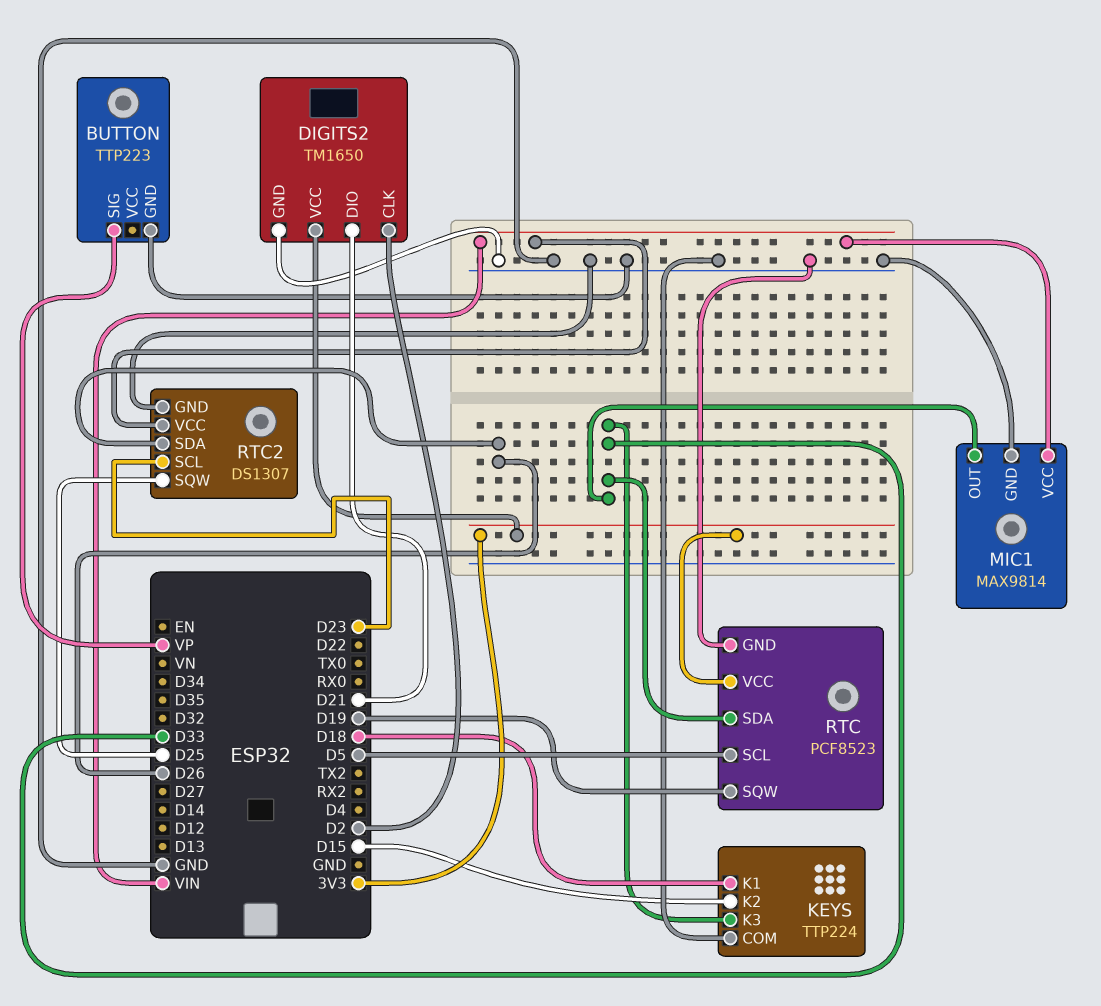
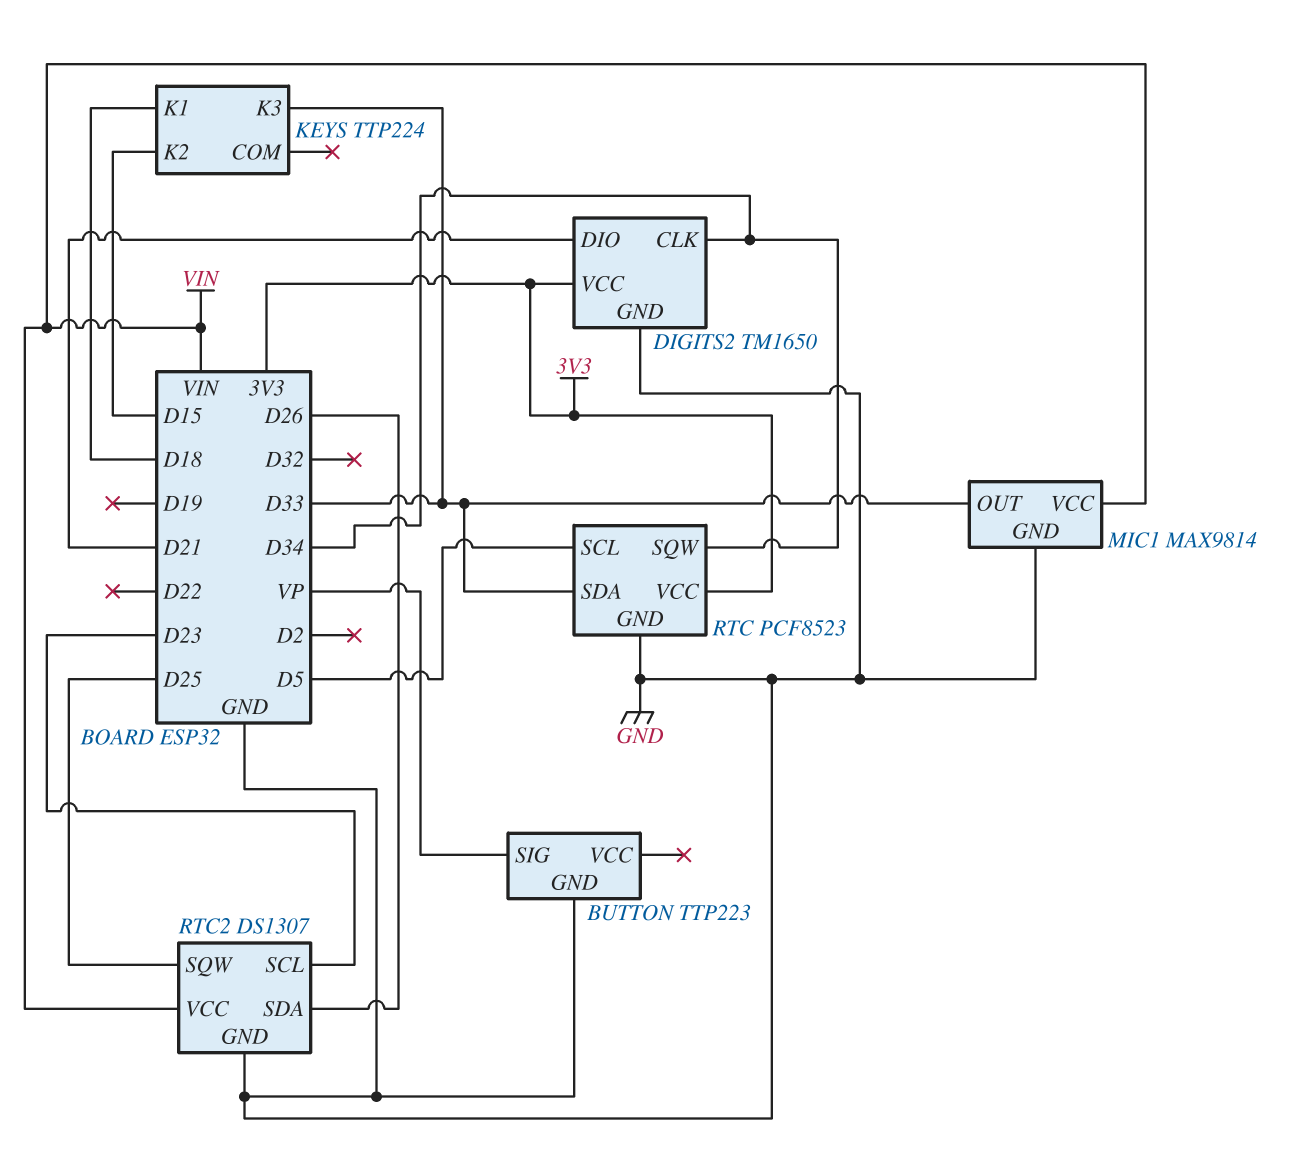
DIGITS2 pin CLK: D2 -> D34
KEYS pin COM: GND -> none
RTC pin SQW: D19 -> D34

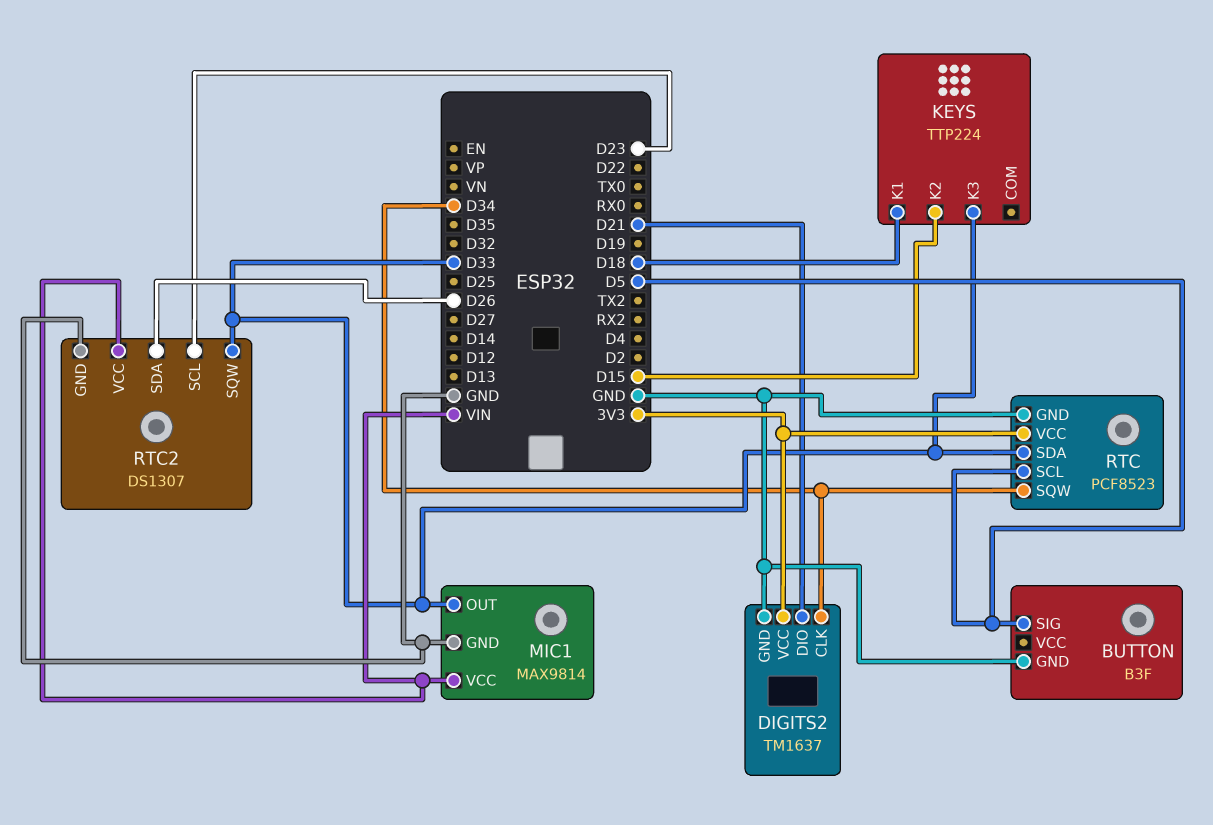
BUTTON: TTP223 -> B3F
BUTTON pin SIG: VP -> D5
DIGITS2: TM1650 -> TM1637
RTC2 pin SQW: D25 -> D33

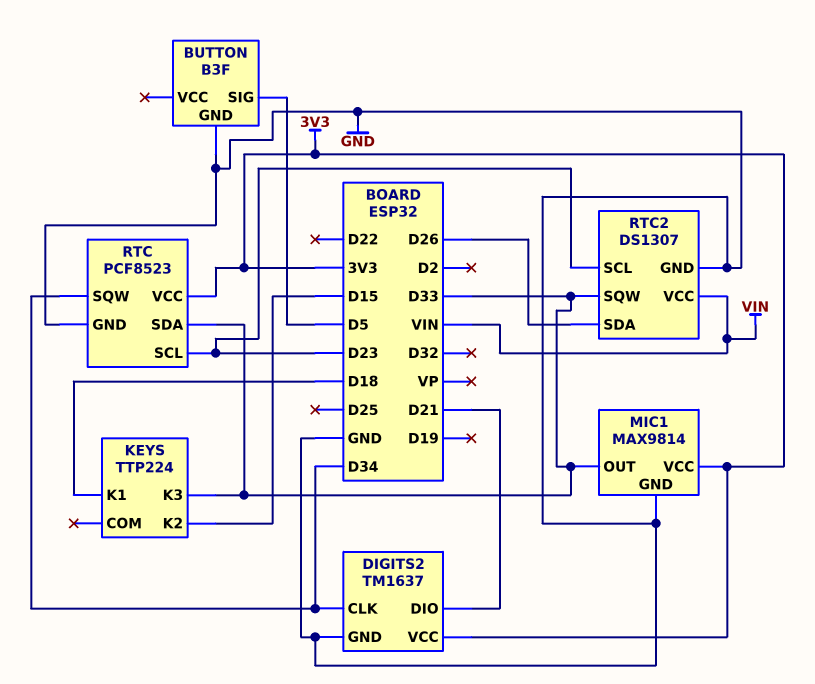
MIC1 pin VCC: VIN -> 3V3
RTC pin SCL: D5 -> D23

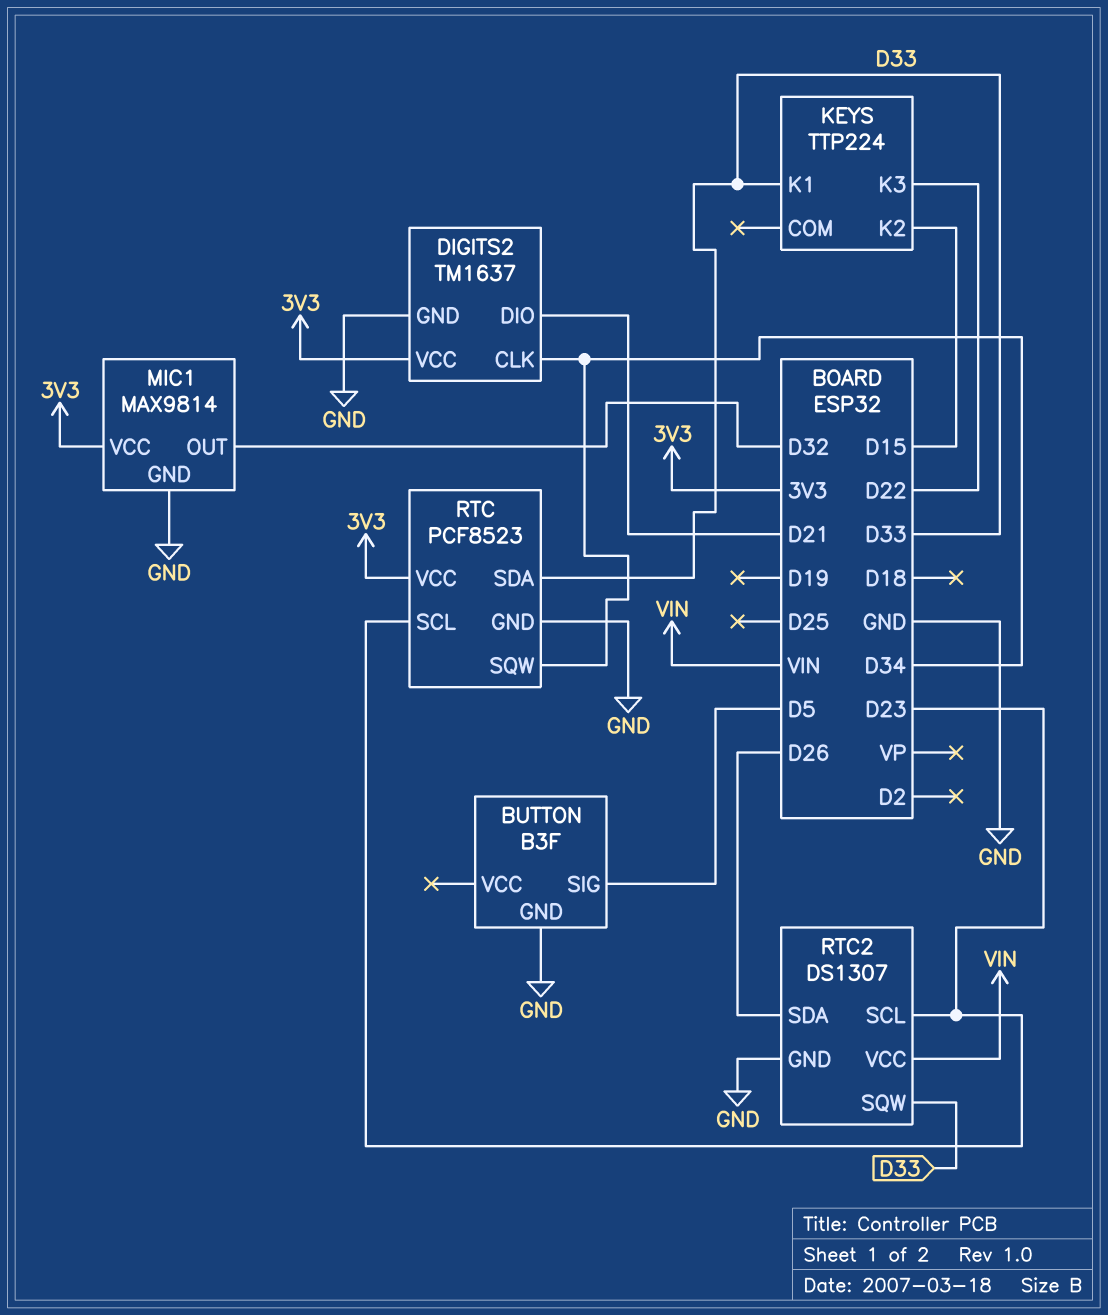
KEYS pin K1: D18 -> D33
KEYS pin K3: D33 -> D22
MIC1 pin OUT: D33 -> D32

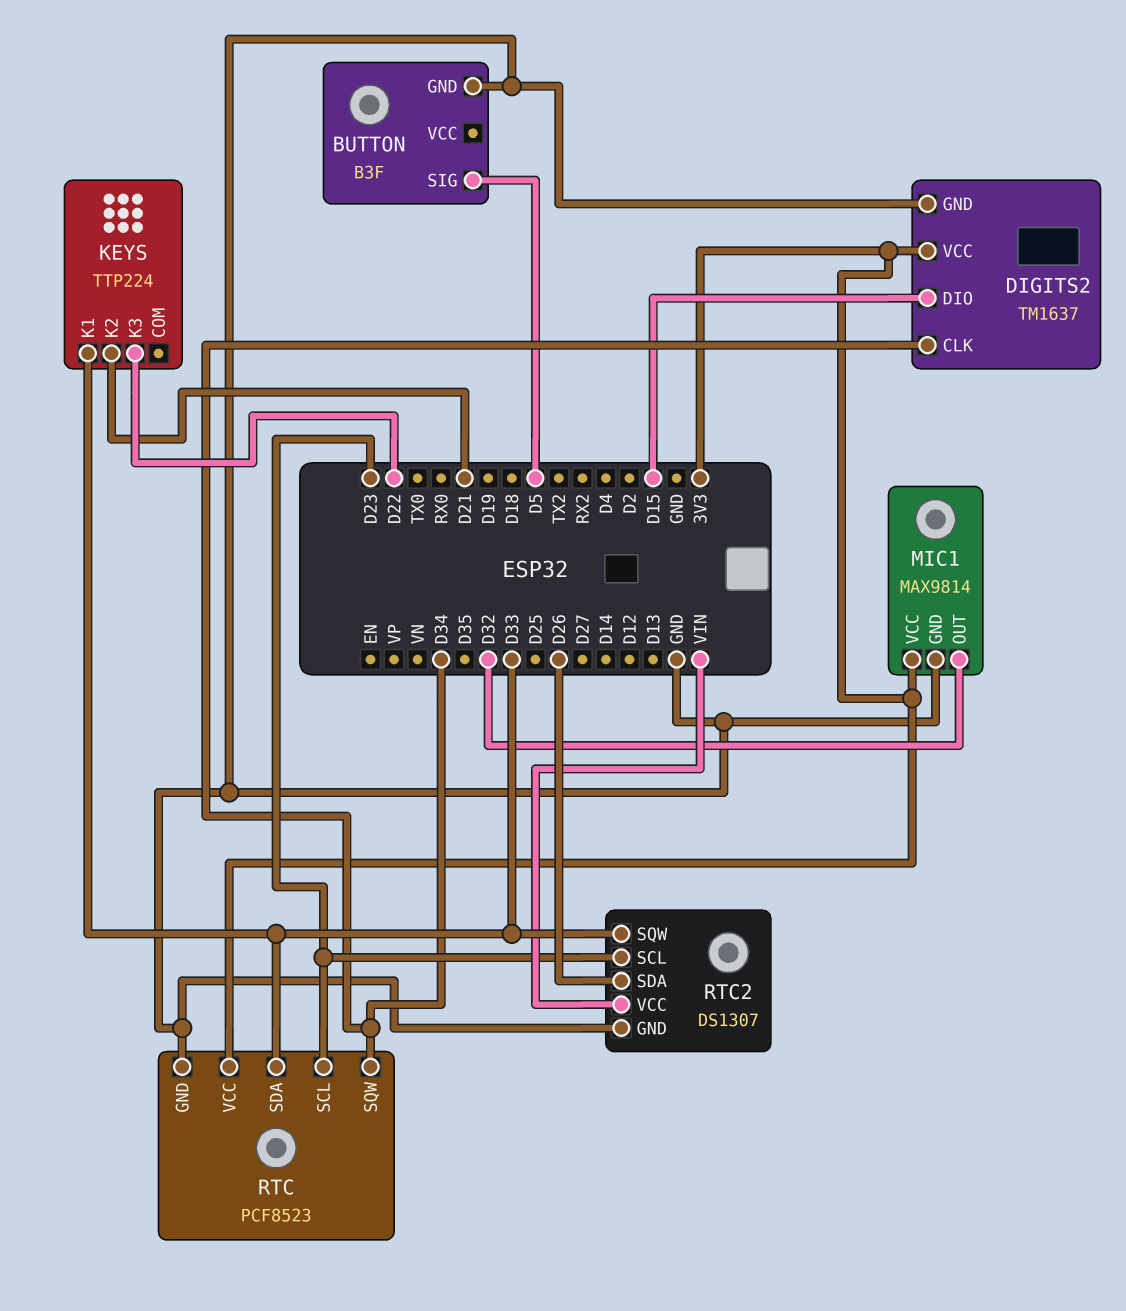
DIGITS2 pin DIO: D21 -> D15
KEYS pin K2: D15 -> D21

